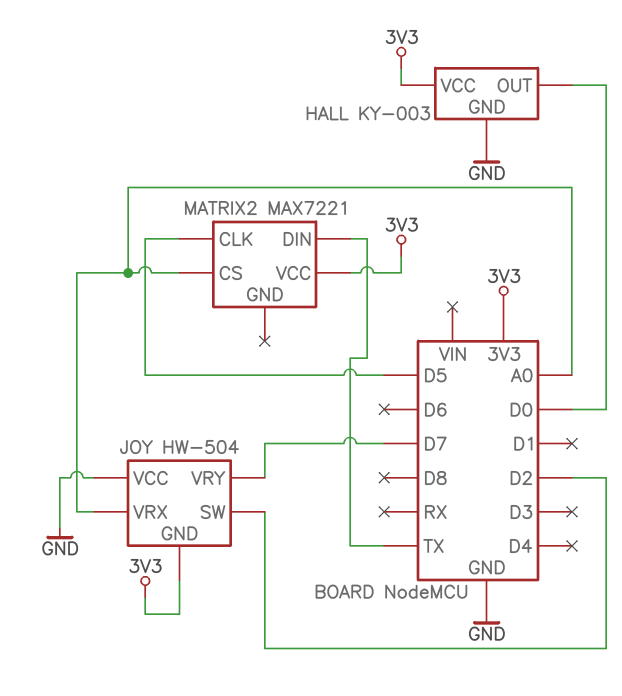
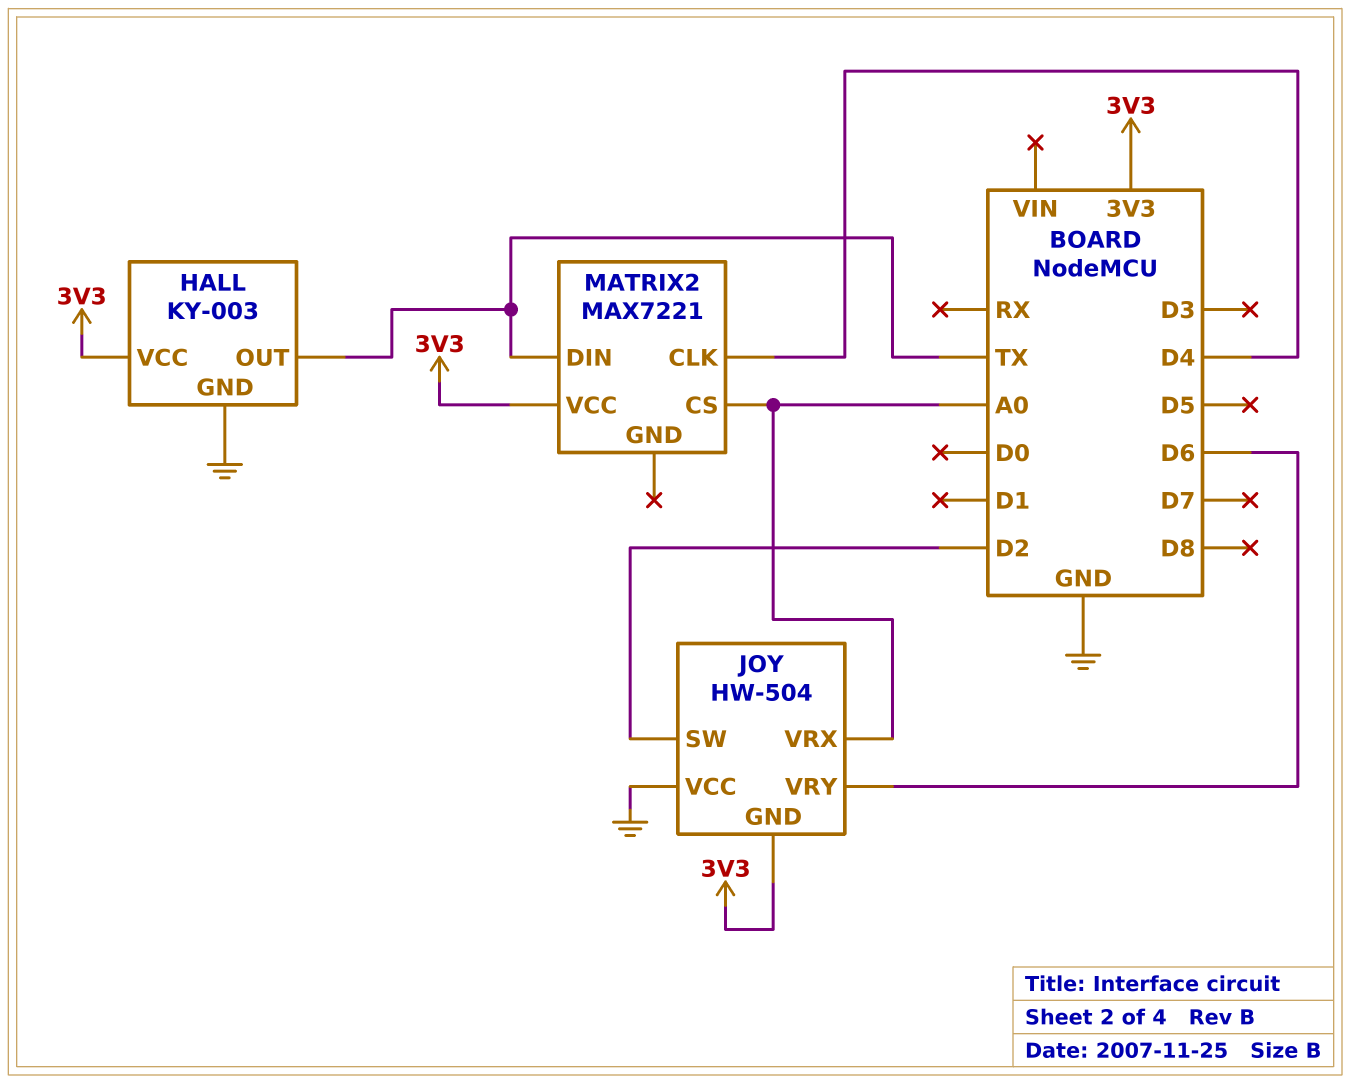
HALL pin OUT: D0 -> TX
JOY pin VRY: D7 -> D6
MATRIX2 pin CLK: D5 -> D4

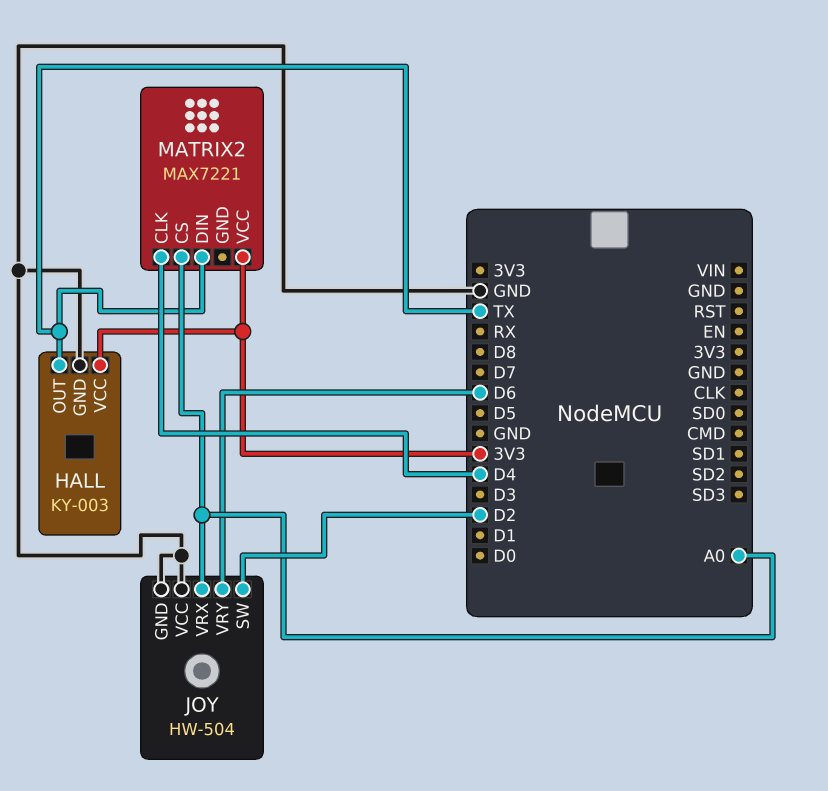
JOY pin GND: 3V3 -> GND

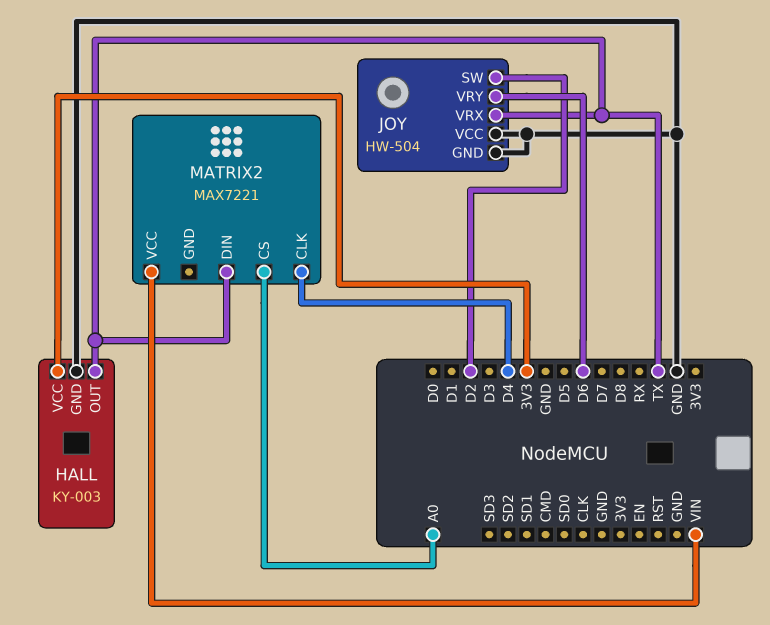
JOY pin VRX: A0 -> TX
MATRIX2 pin VCC: 3V3 -> VIN

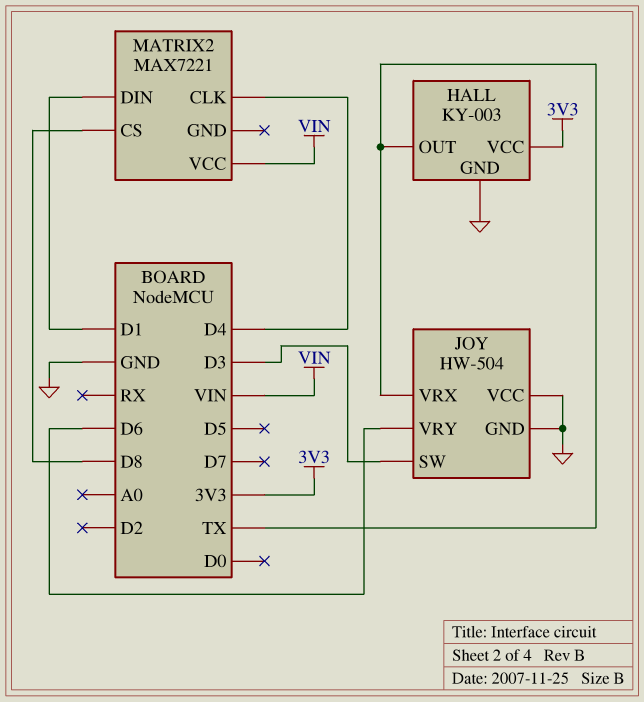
JOY pin SW: D2 -> D3
MATRIX2 pin CS: A0 -> D8
MATRIX2 pin DIN: TX -> D1

